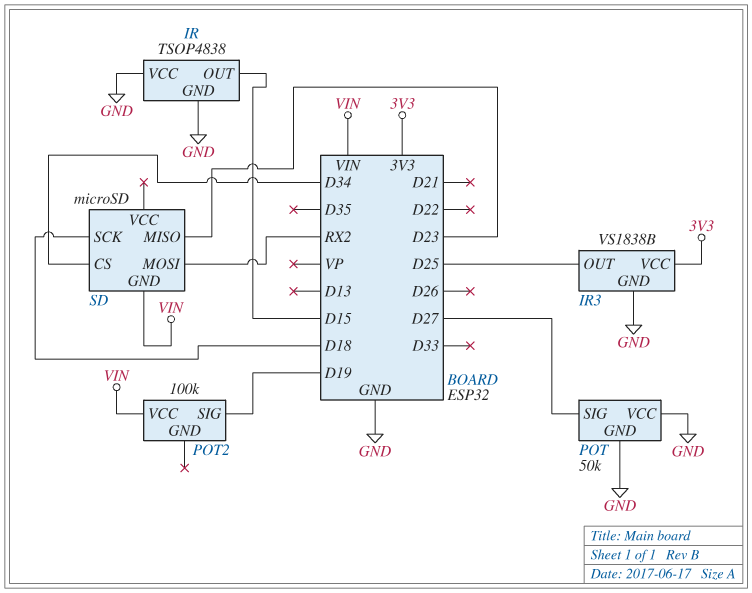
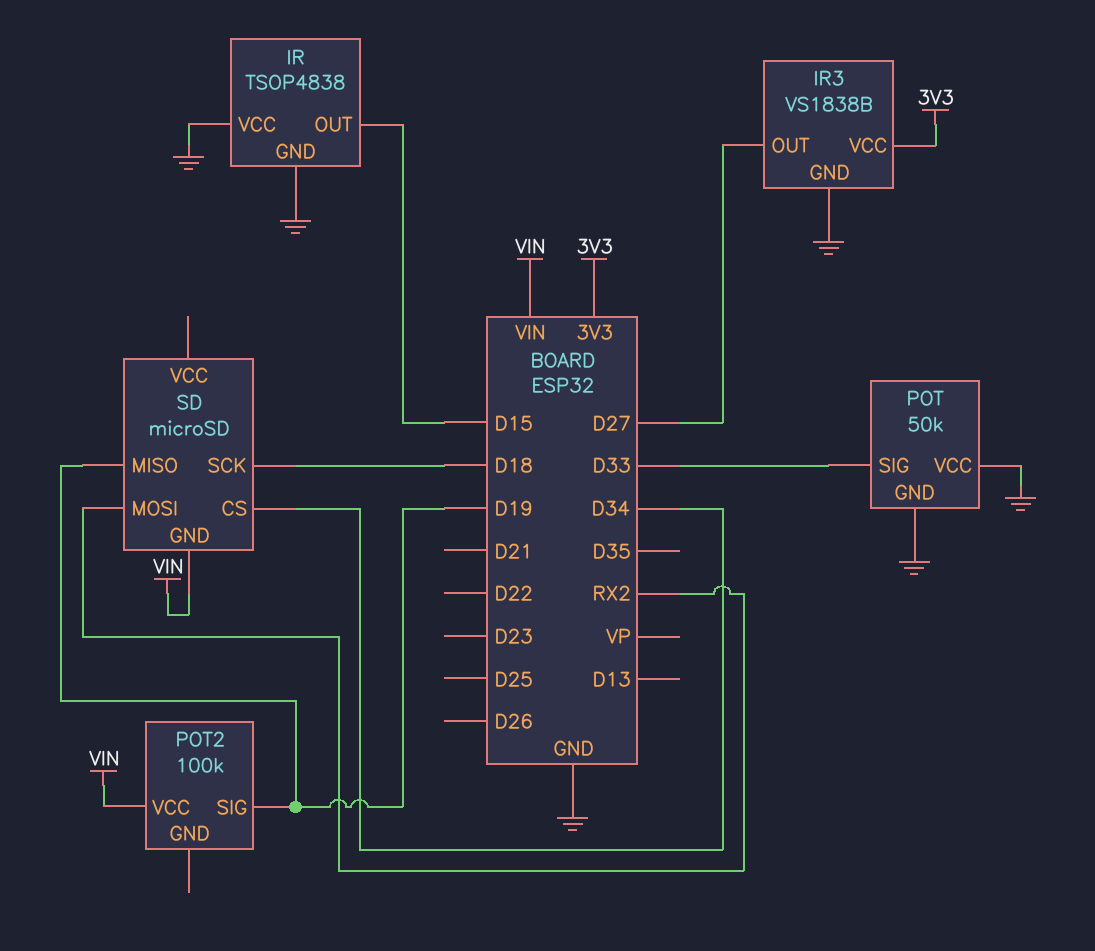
IR3 pin OUT: D25 -> D27
POT pin SIG: D27 -> D33
SD pin MISO: D23 -> D19

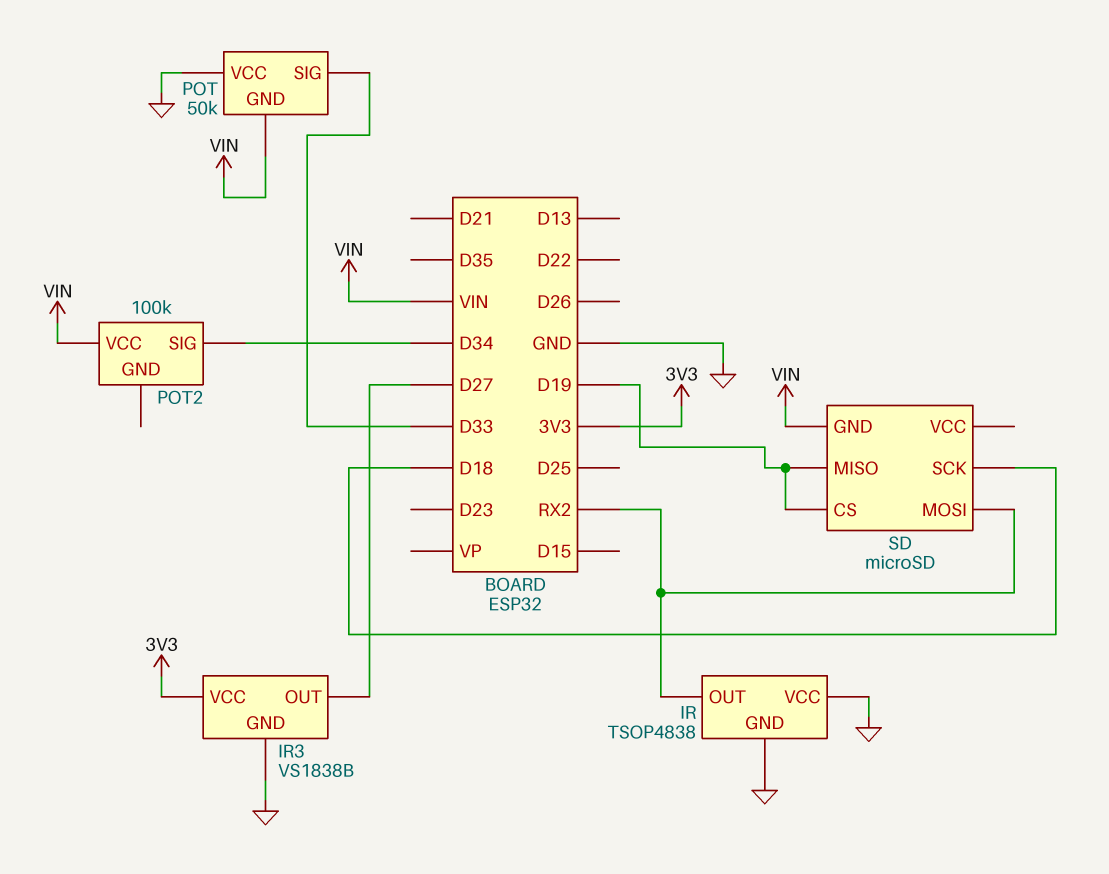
IR pin OUT: D15 -> RX2
POT pin GND: GND -> VIN
POT2 pin SIG: D19 -> D34
SD pin CS: D34 -> D19

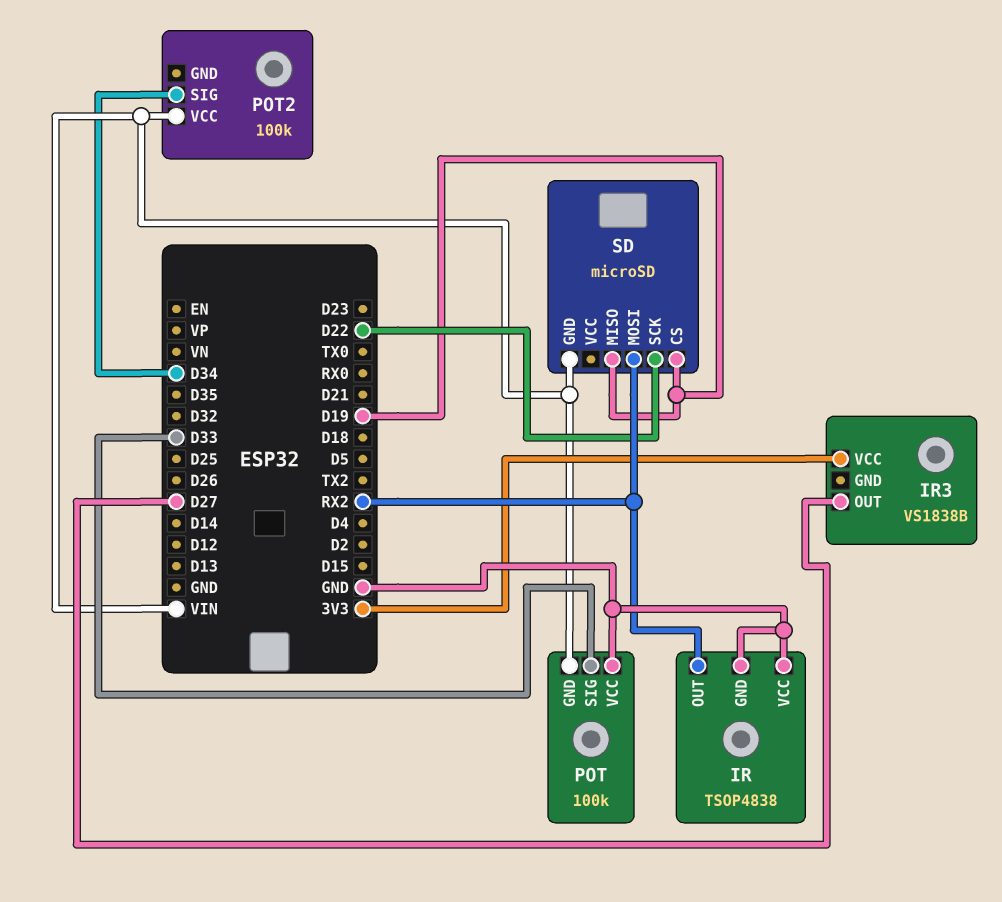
IR3 pin GND: GND -> none
POT: 50k -> 100k
SD pin SCK: D18 -> D22

